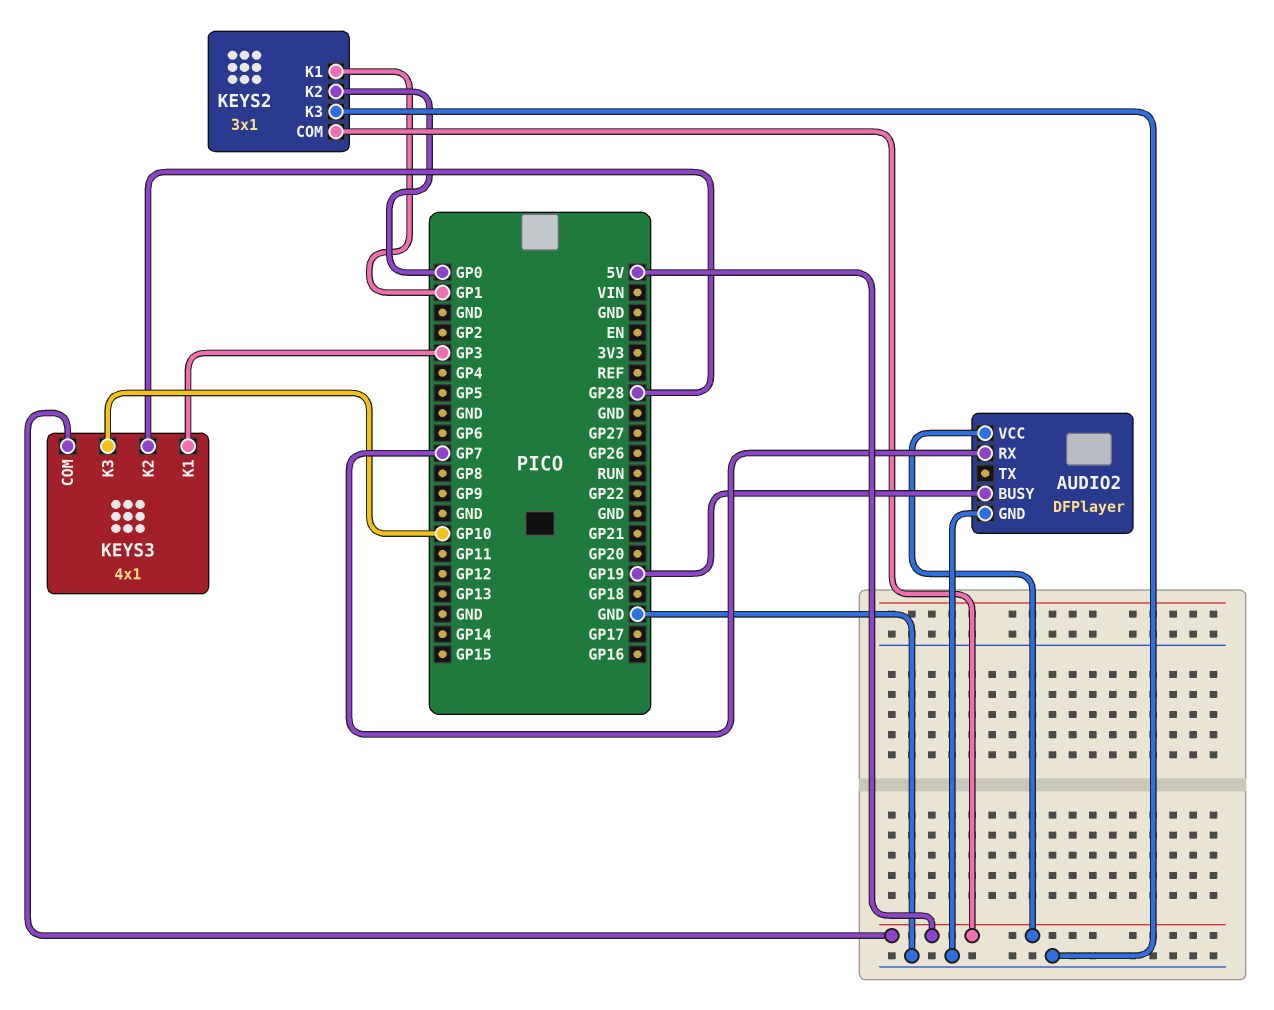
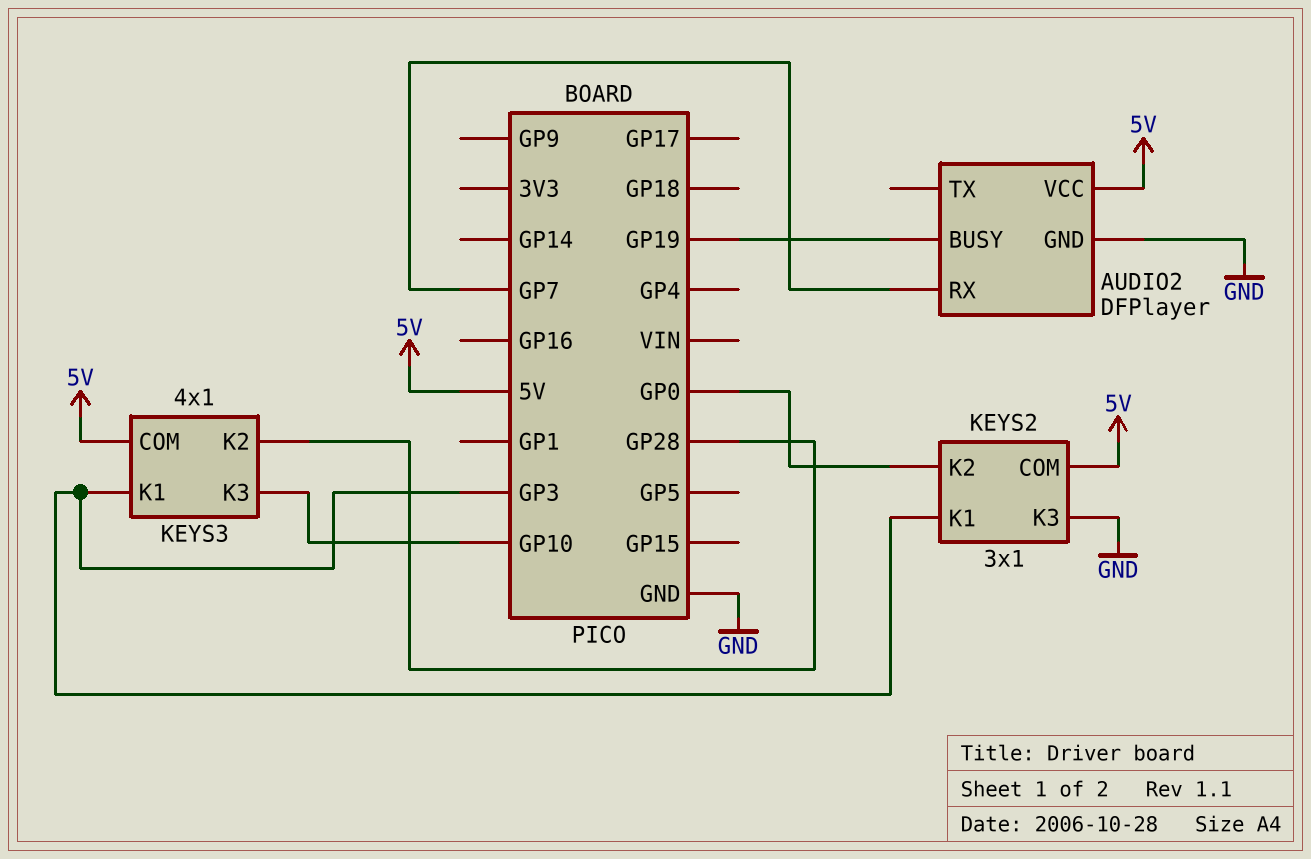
KEYS2 pin K1: GP1 -> GP3

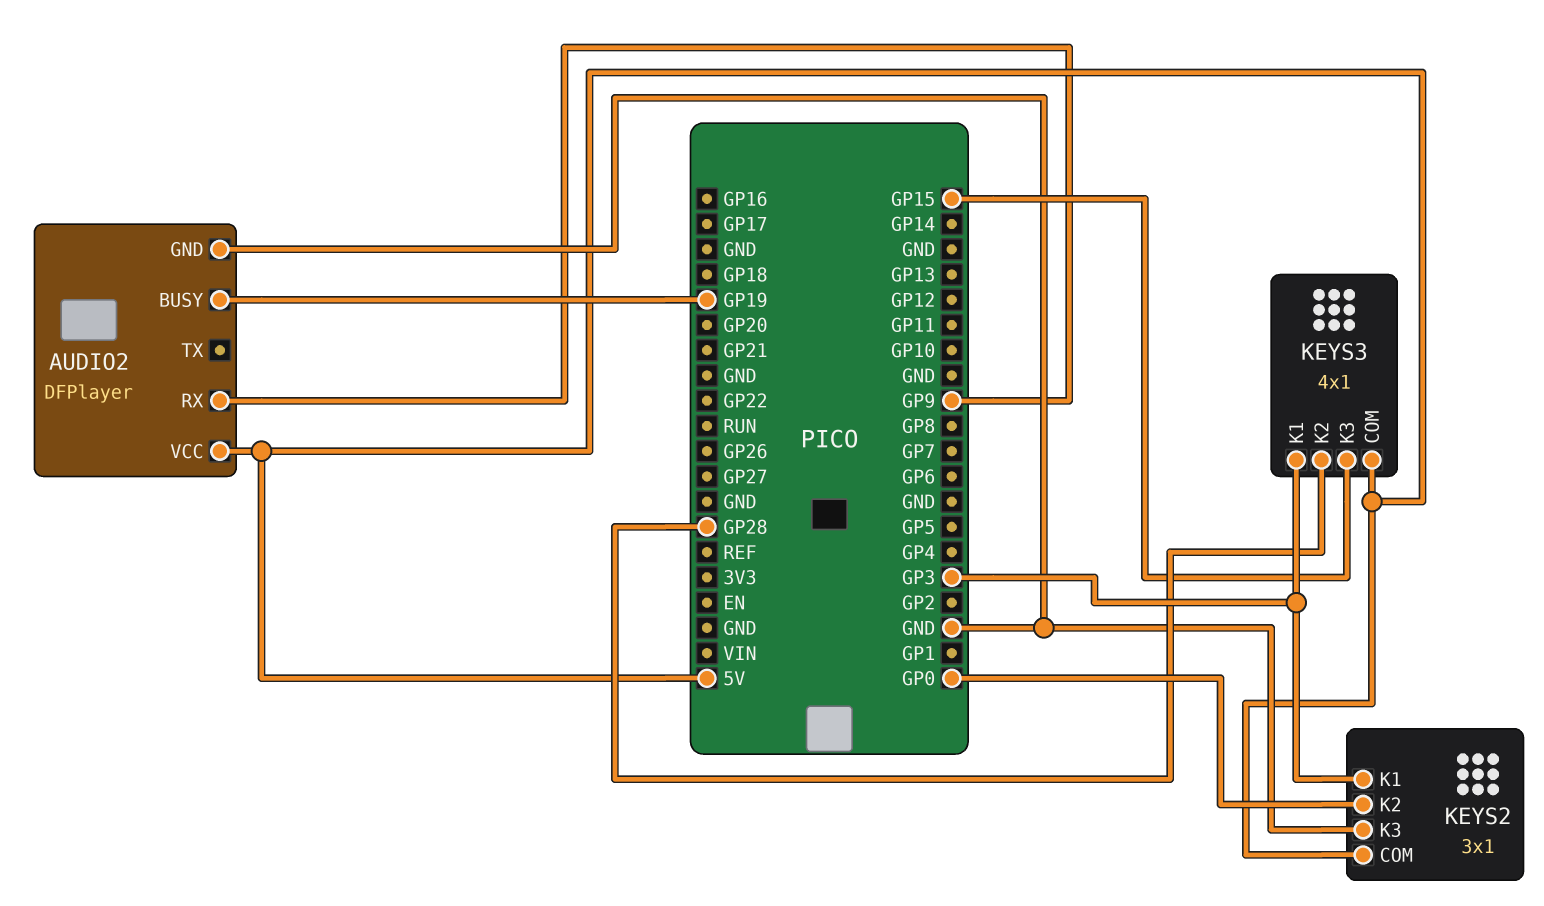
AUDIO2 pin RX: GP7 -> GP9
KEYS3 pin K3: GP10 -> GP15

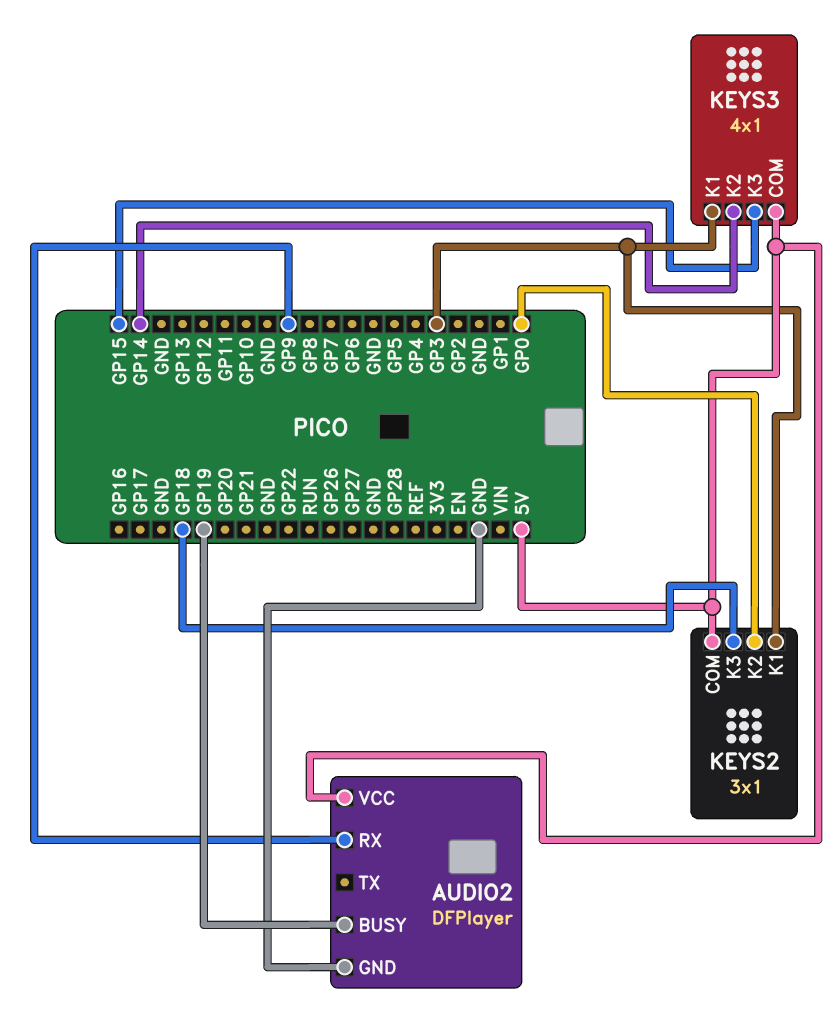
KEYS2 pin K3: GND -> GP18
KEYS3 pin K2: GP28 -> GP14

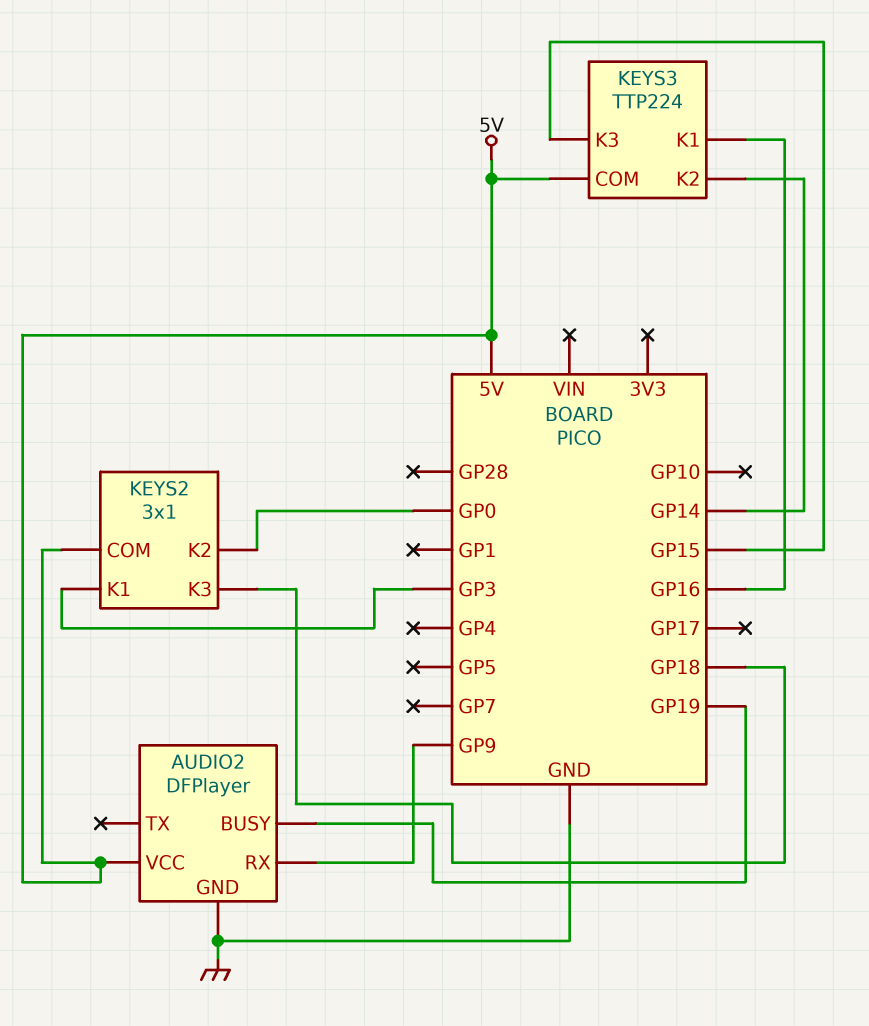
KEYS3: 4x1 -> TTP224
KEYS3 pin K1: GP3 -> GP16

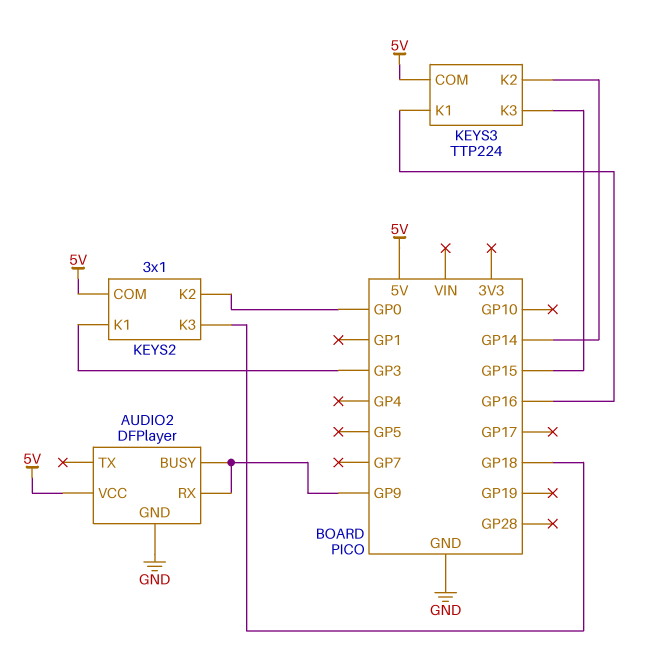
AUDIO2 pin BUSY: GP19 -> GP9

